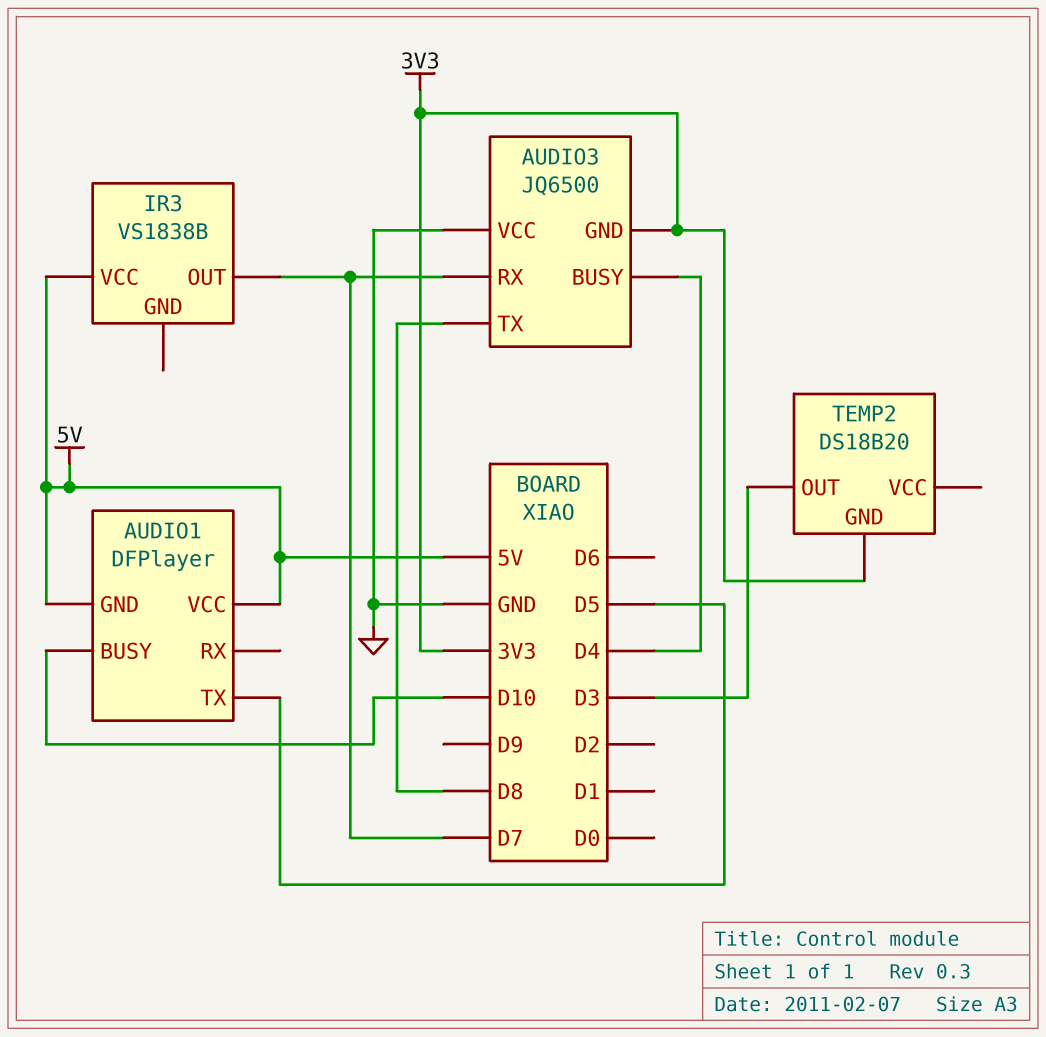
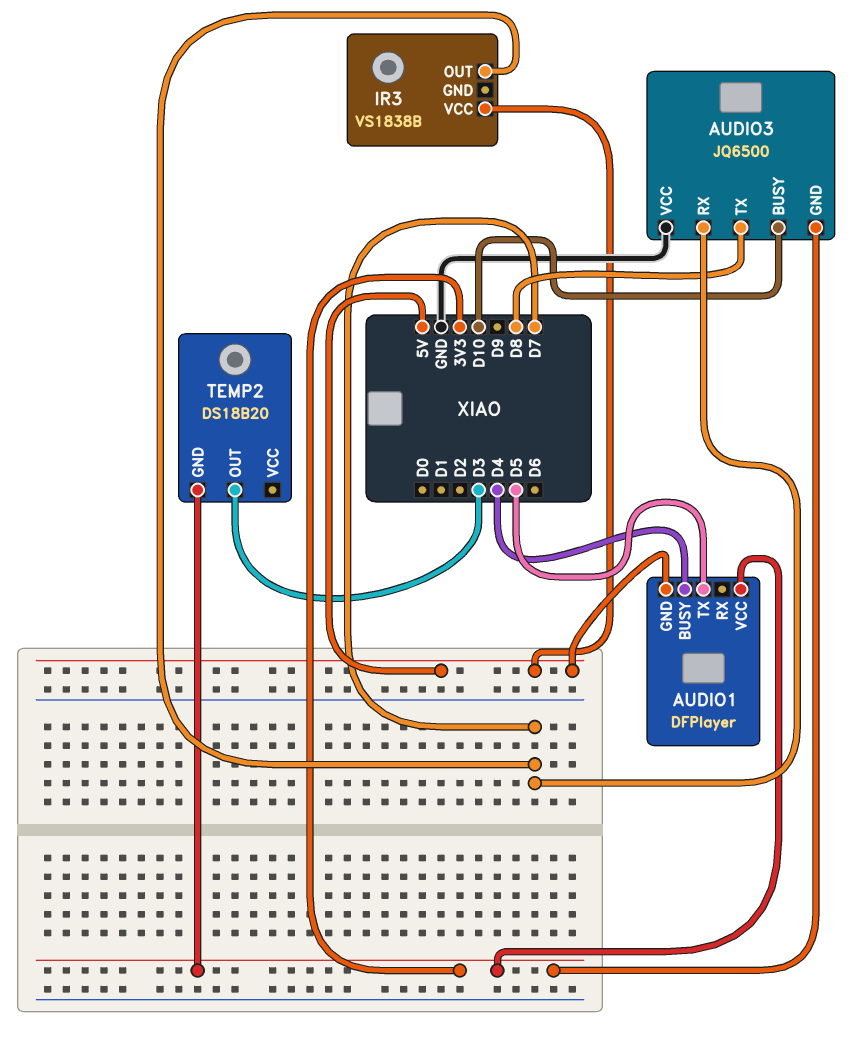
AUDIO1 pin BUSY: D10 -> D4
AUDIO1 pin VCC: 5V -> 3V3
AUDIO3 pin BUSY: D4 -> D10

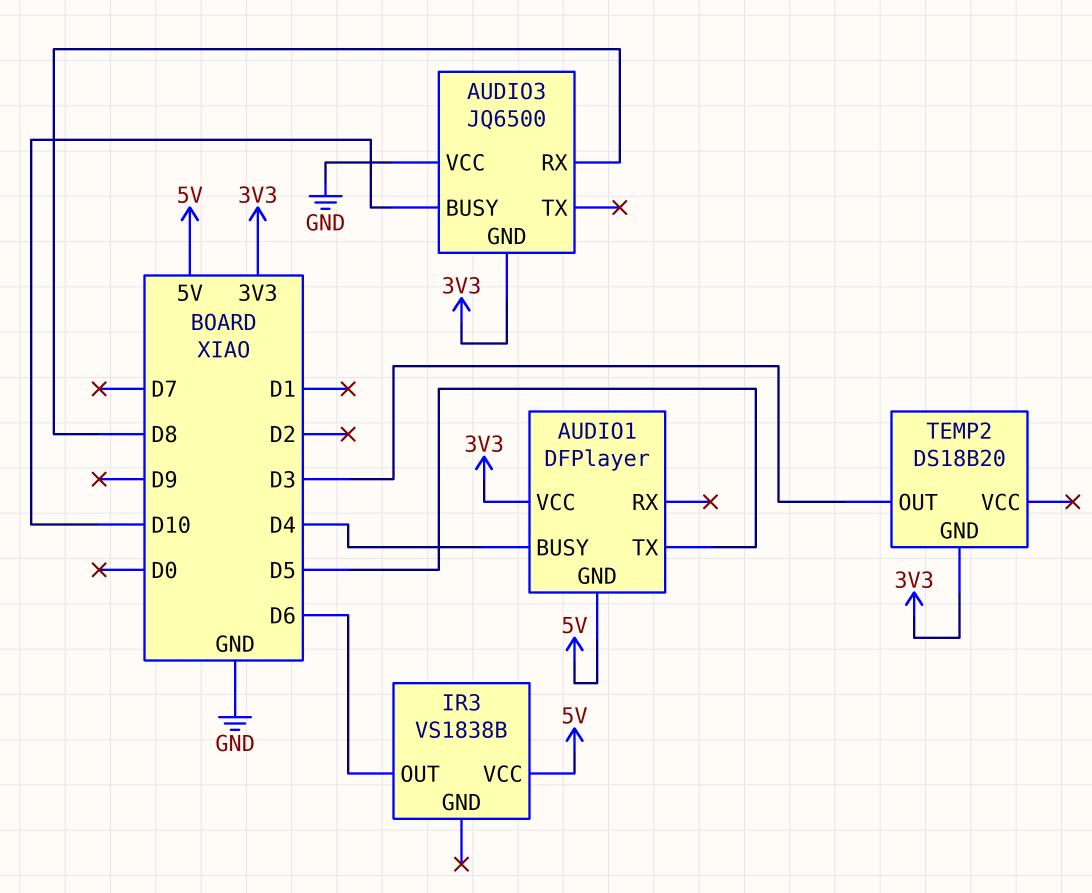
AUDIO3 pin RX: D7 -> D8
AUDIO3 pin TX: D8 -> none
IR3 pin OUT: D7 -> D6

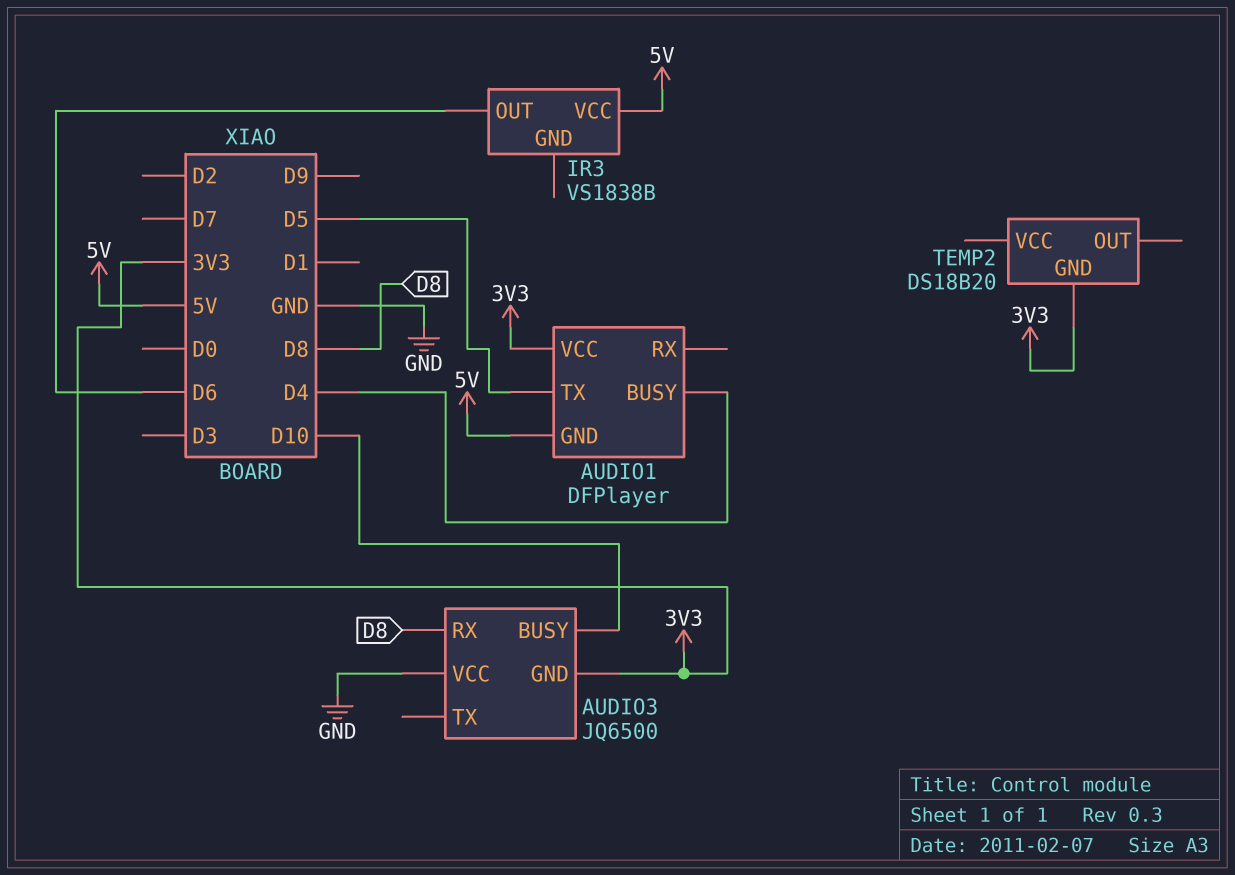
TEMP2 pin OUT: D3 -> none

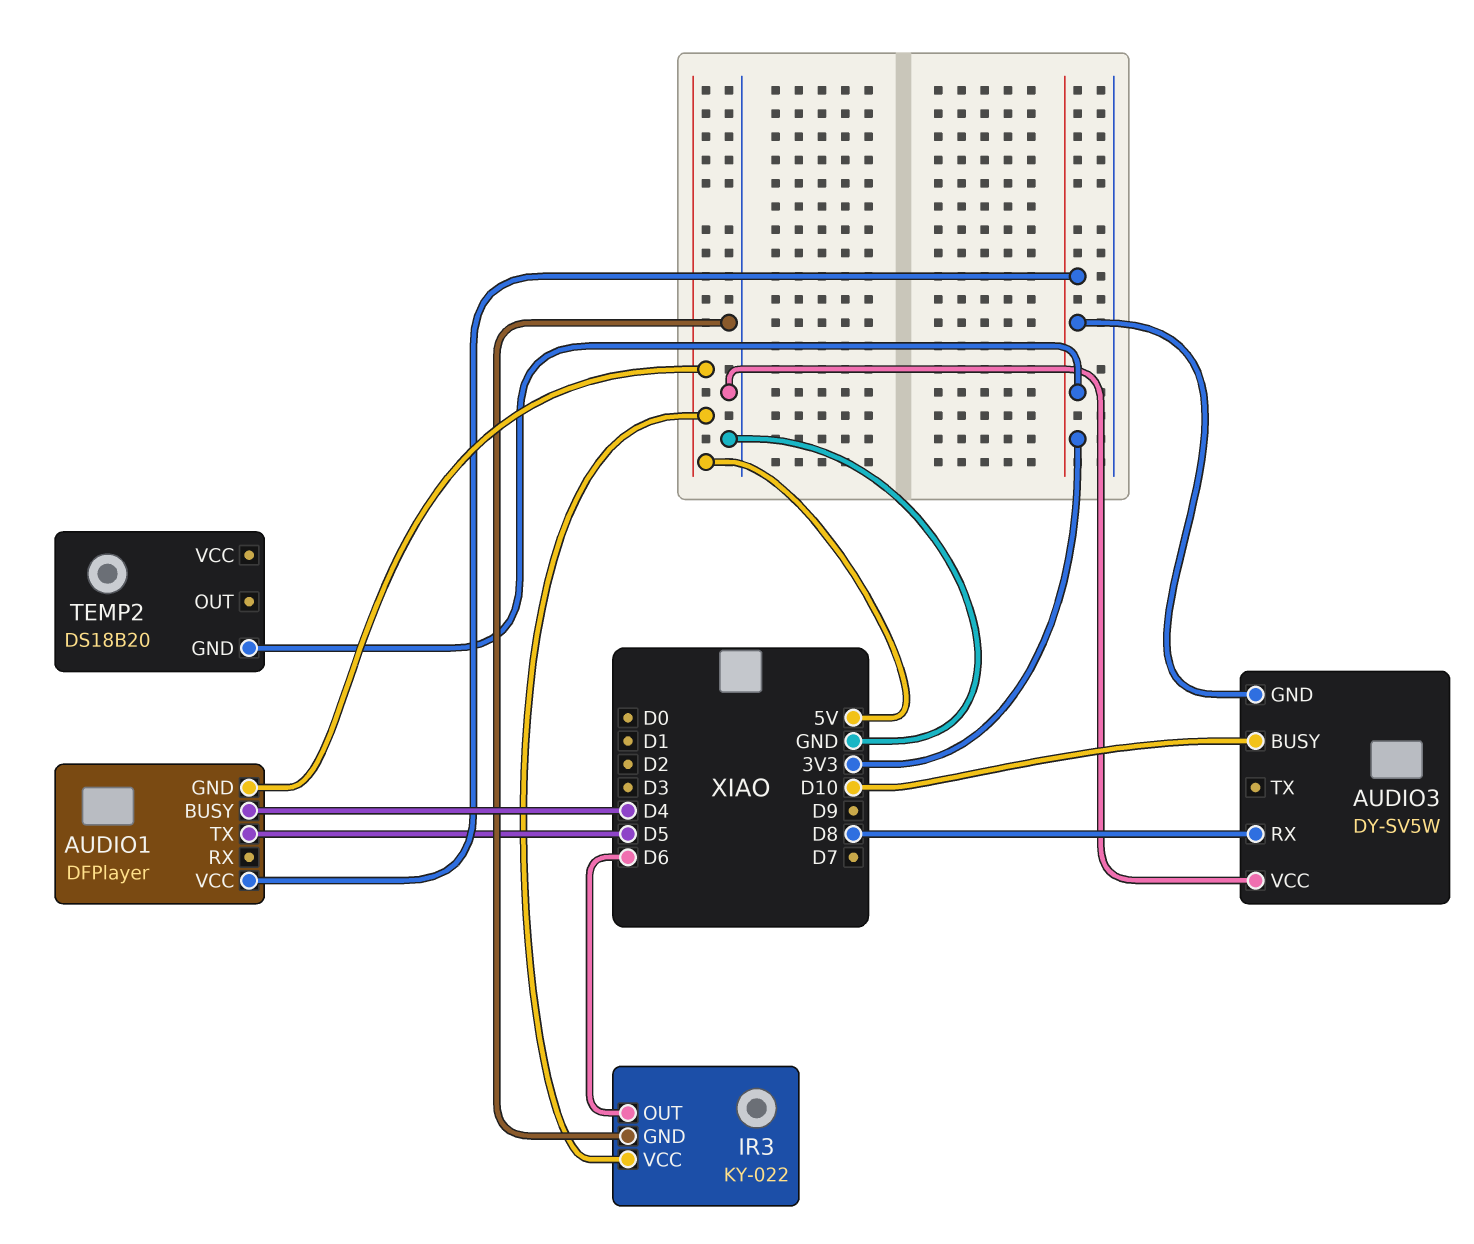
AUDIO3: JQ6500 -> DY-SV5W
IR3: VS1838B -> KY-022
IR3 pin GND: none -> GND

